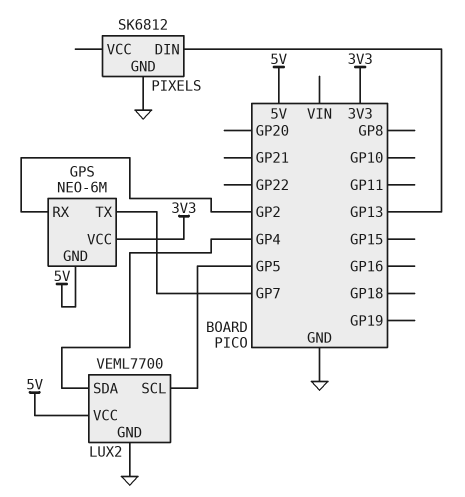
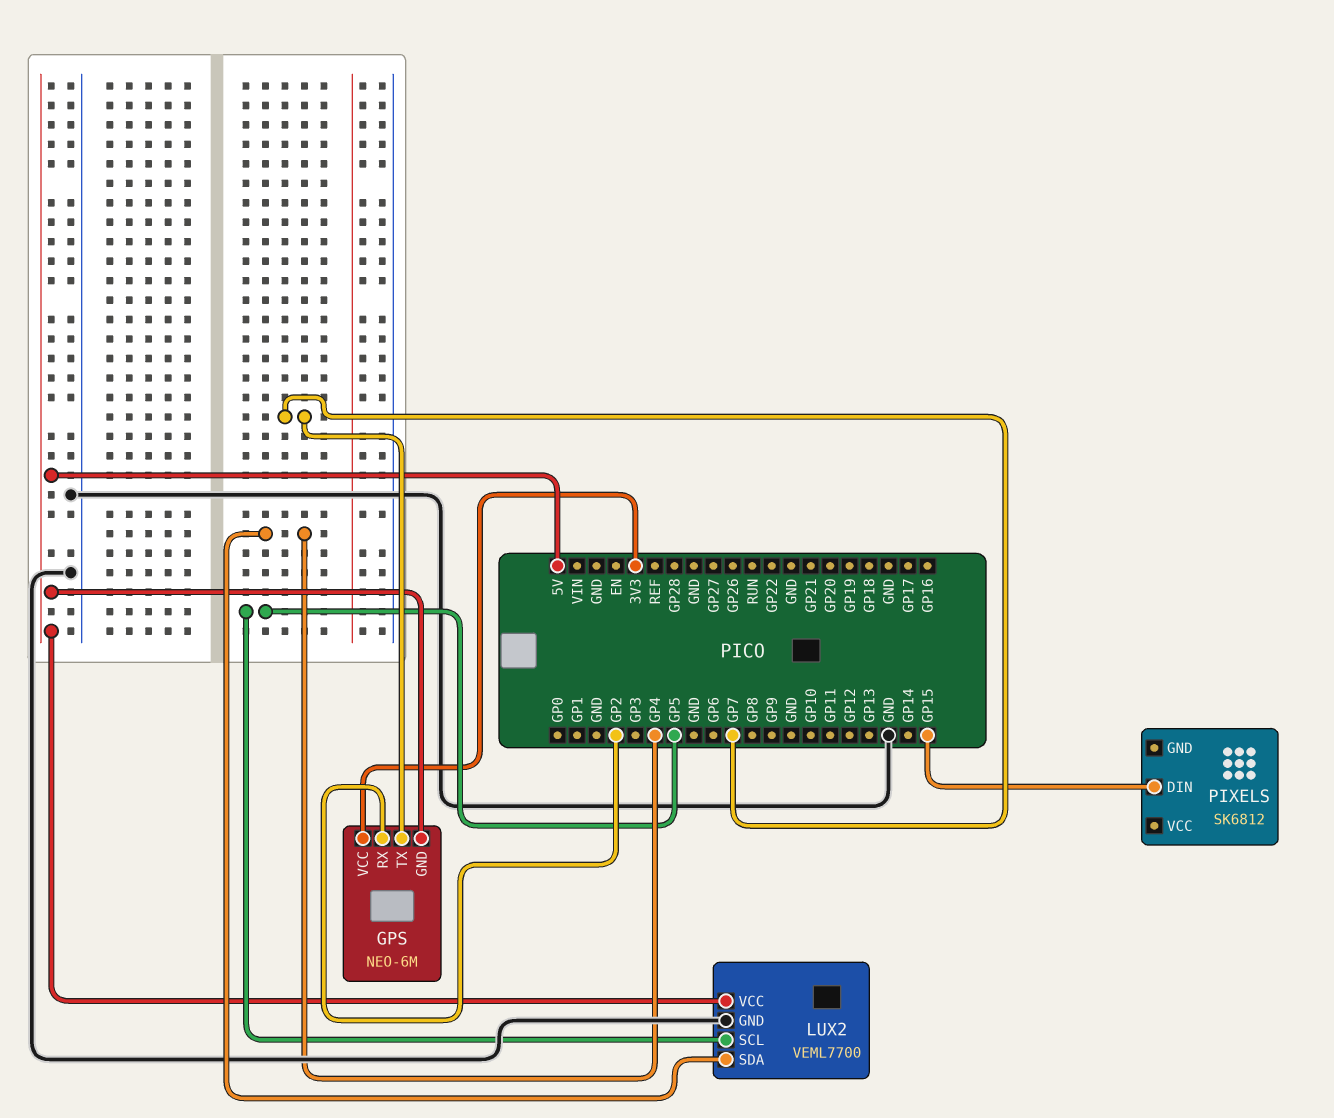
PIXELS pin DIN: GP13 -> GP15
PIXELS pin GND: GND -> none

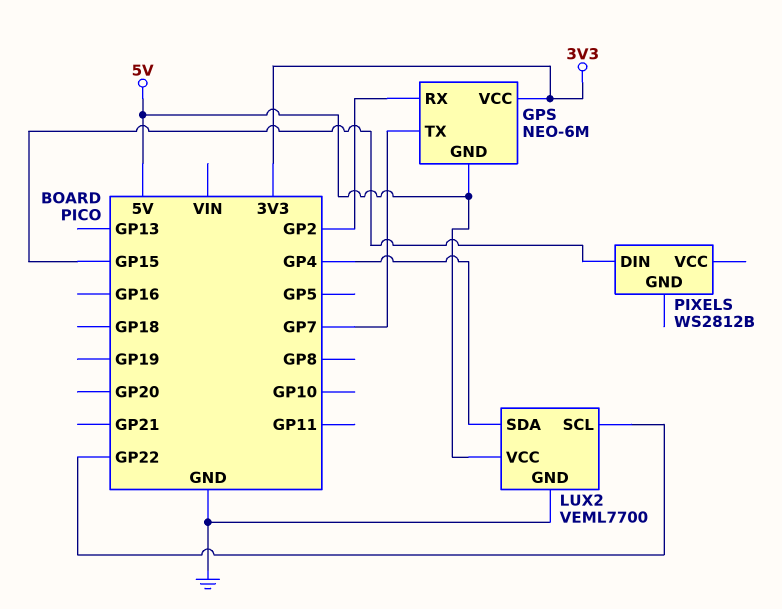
LUX2 pin SCL: GP5 -> GP22
PIXELS: SK6812 -> WS2812B

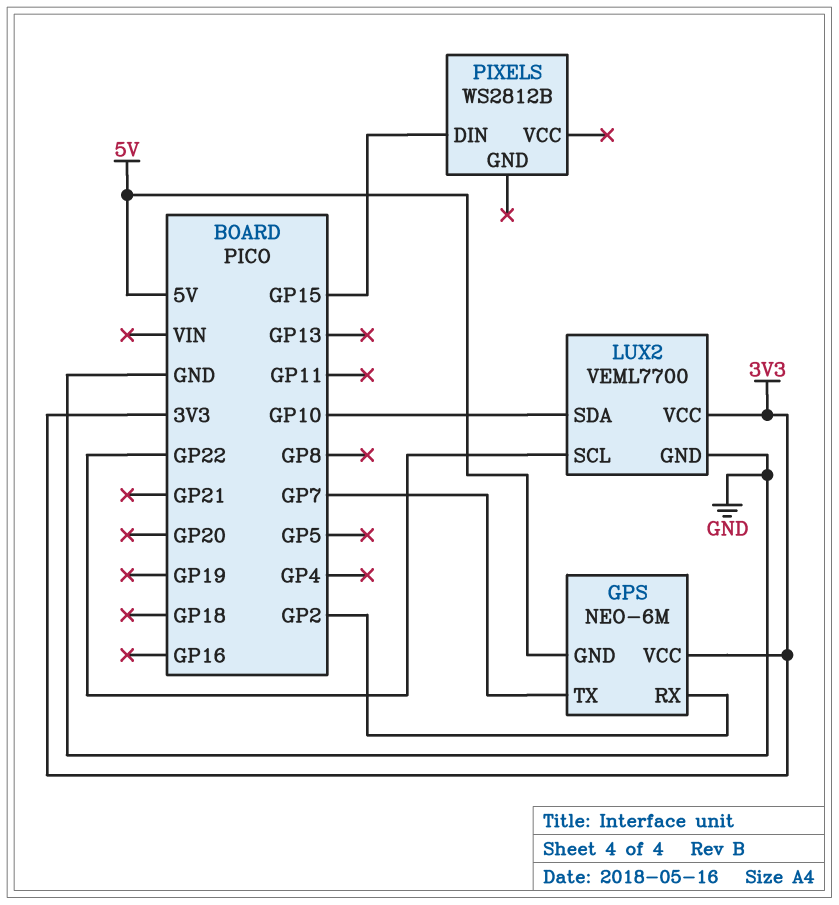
LUX2 pin SDA: GP4 -> GP10
LUX2 pin VCC: 5V -> 3V3

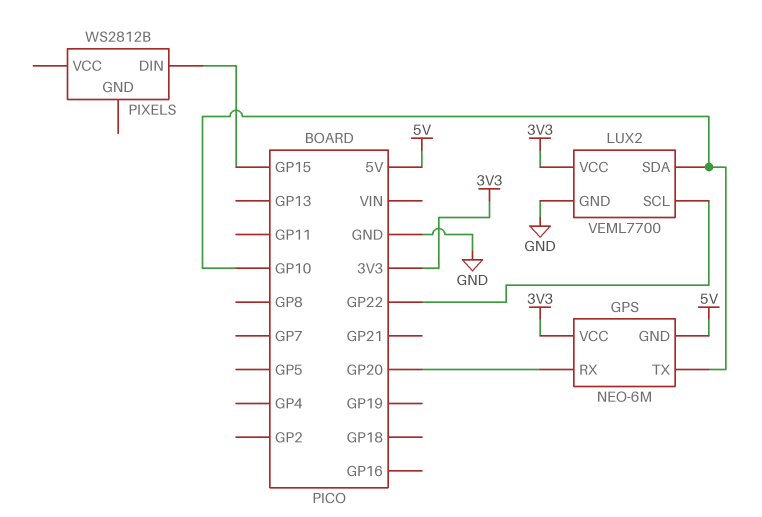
GPS pin RX: GP2 -> GP20
GPS pin TX: GP7 -> GP10

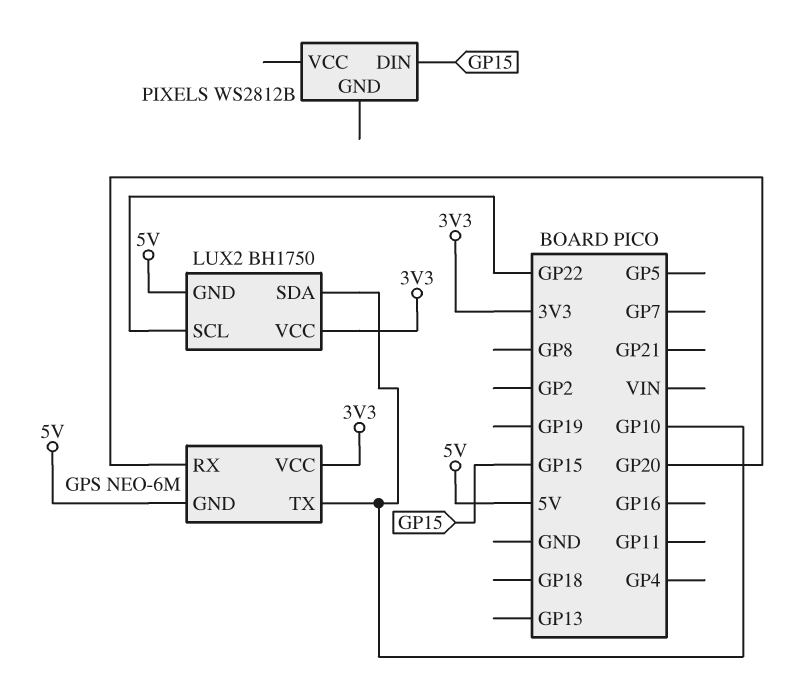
LUX2: VEML7700 -> BH1750
LUX2 pin GND: GND -> 5V

